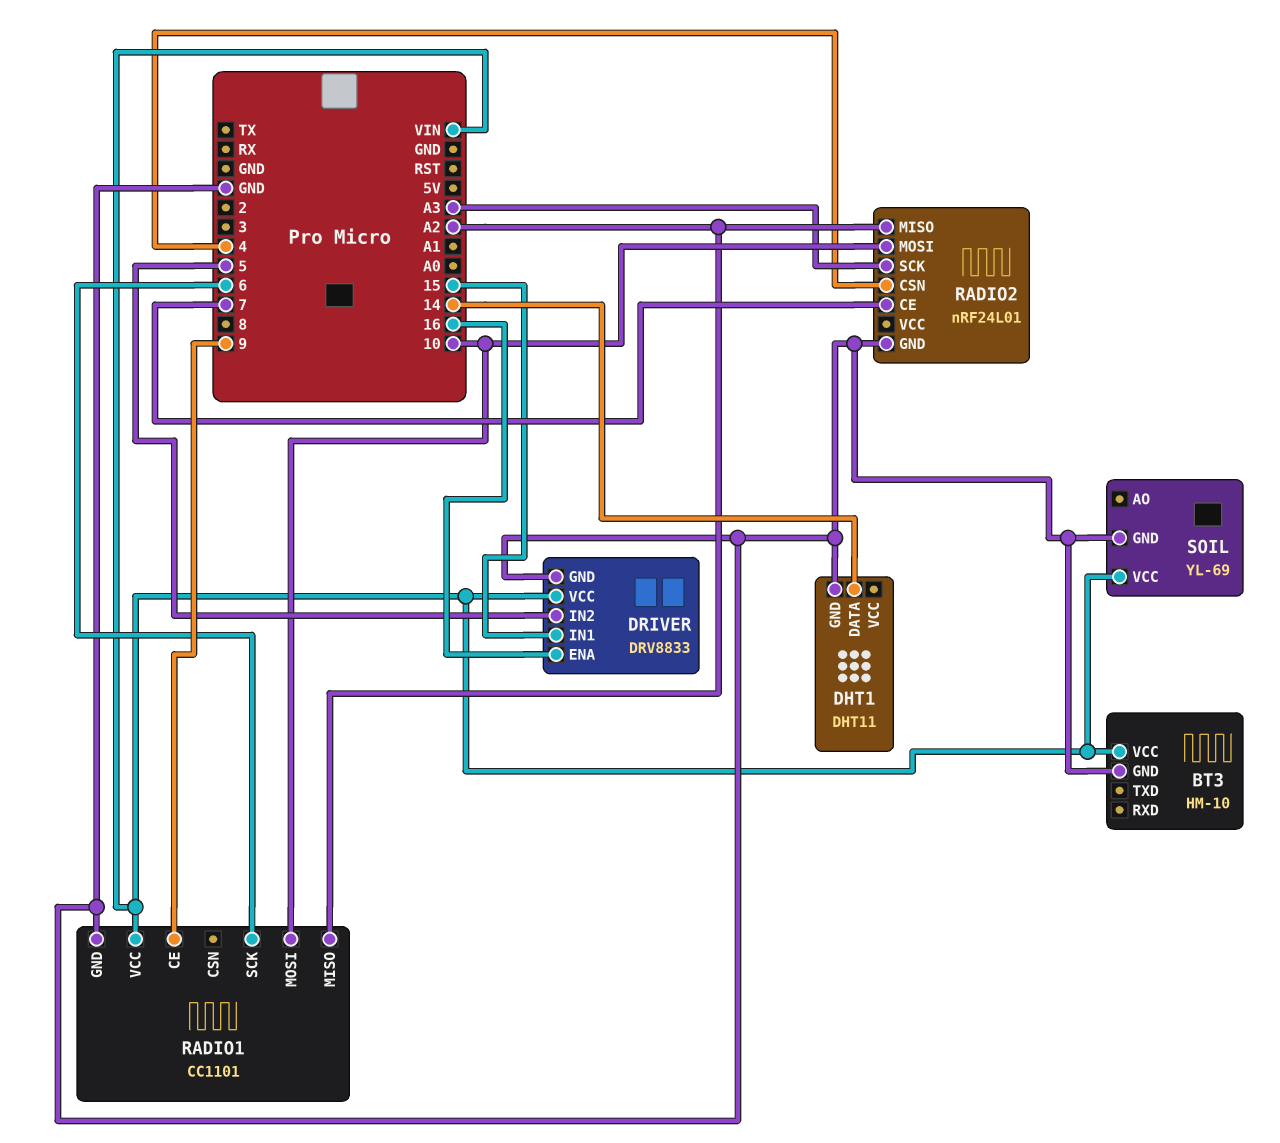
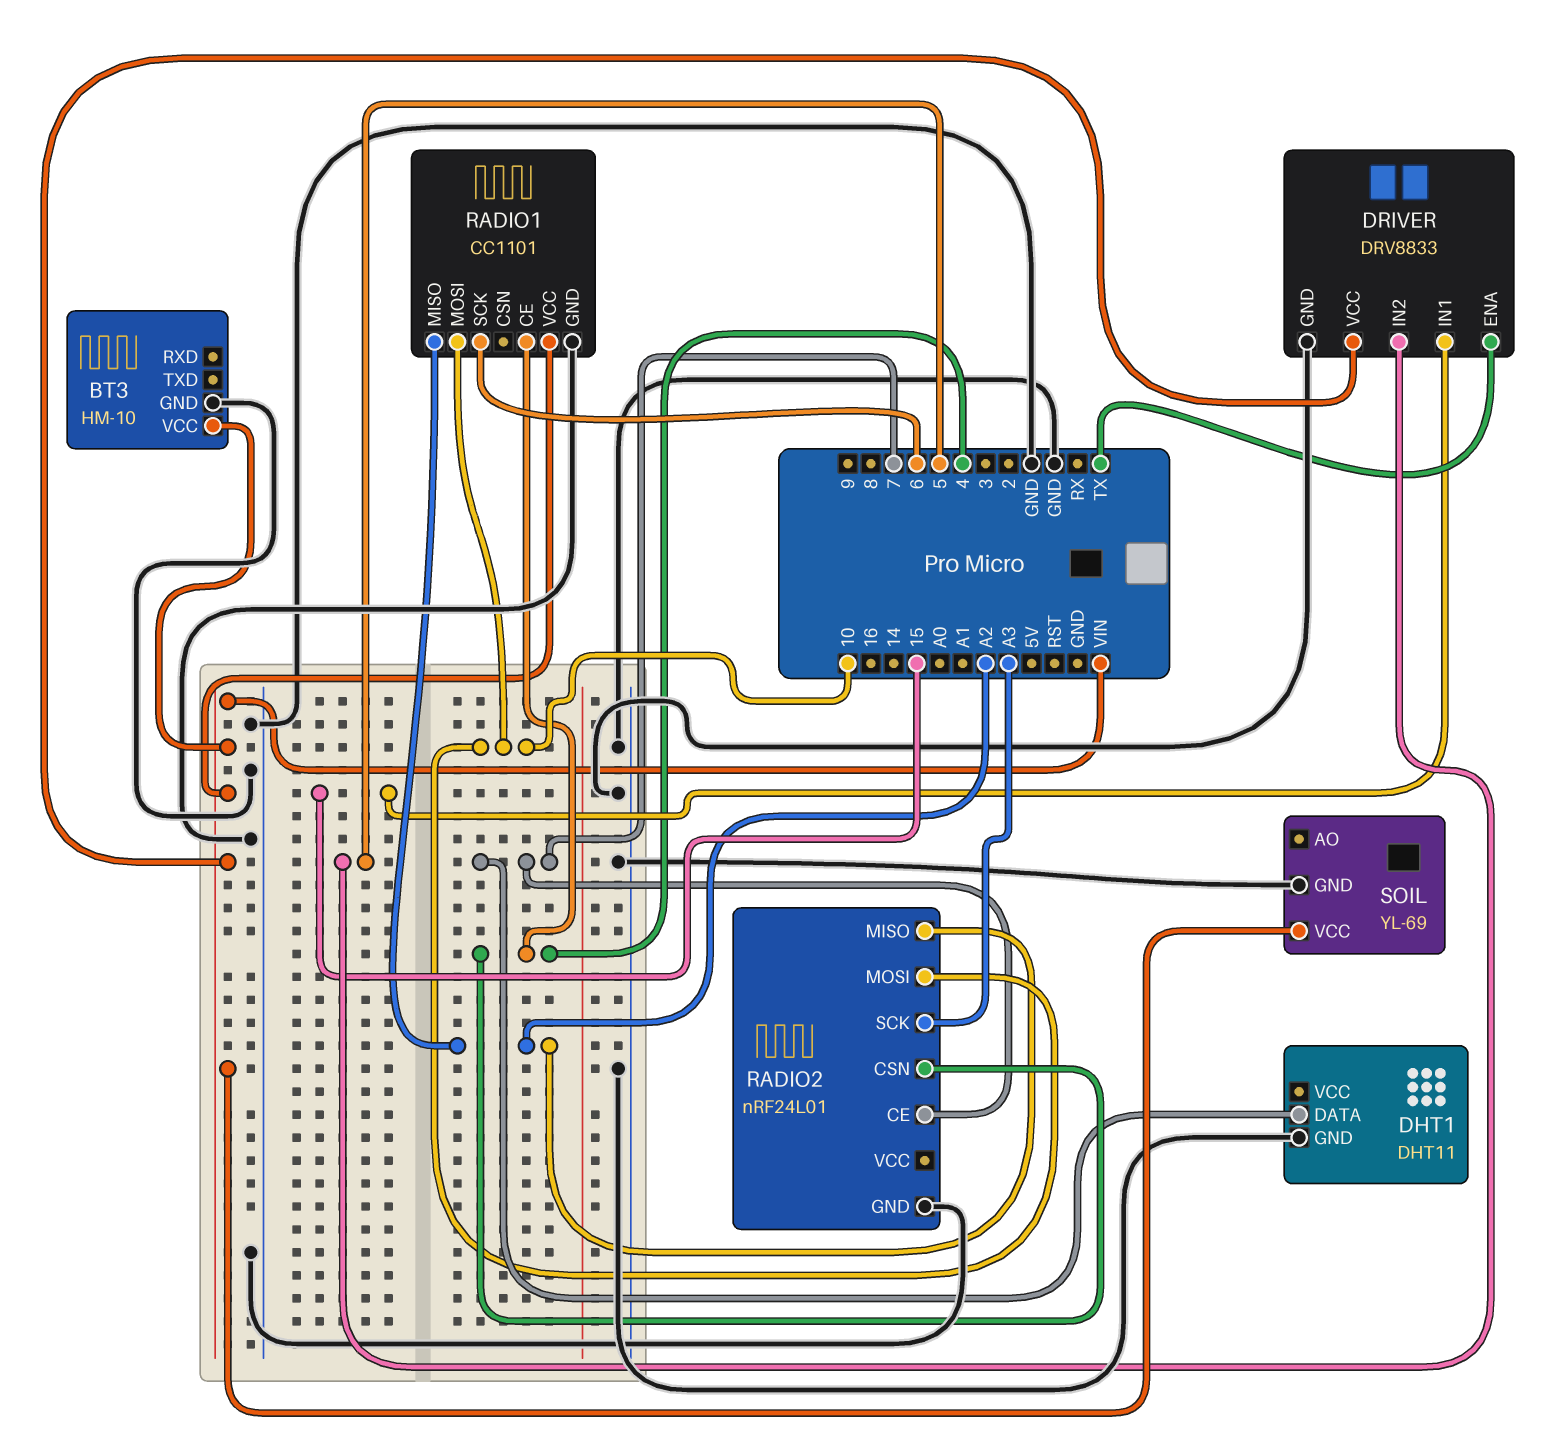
DHT1 pin DATA: 14 -> 7
DRIVER pin ENA: 16 -> TX
RADIO1 pin CE: 9 -> 4

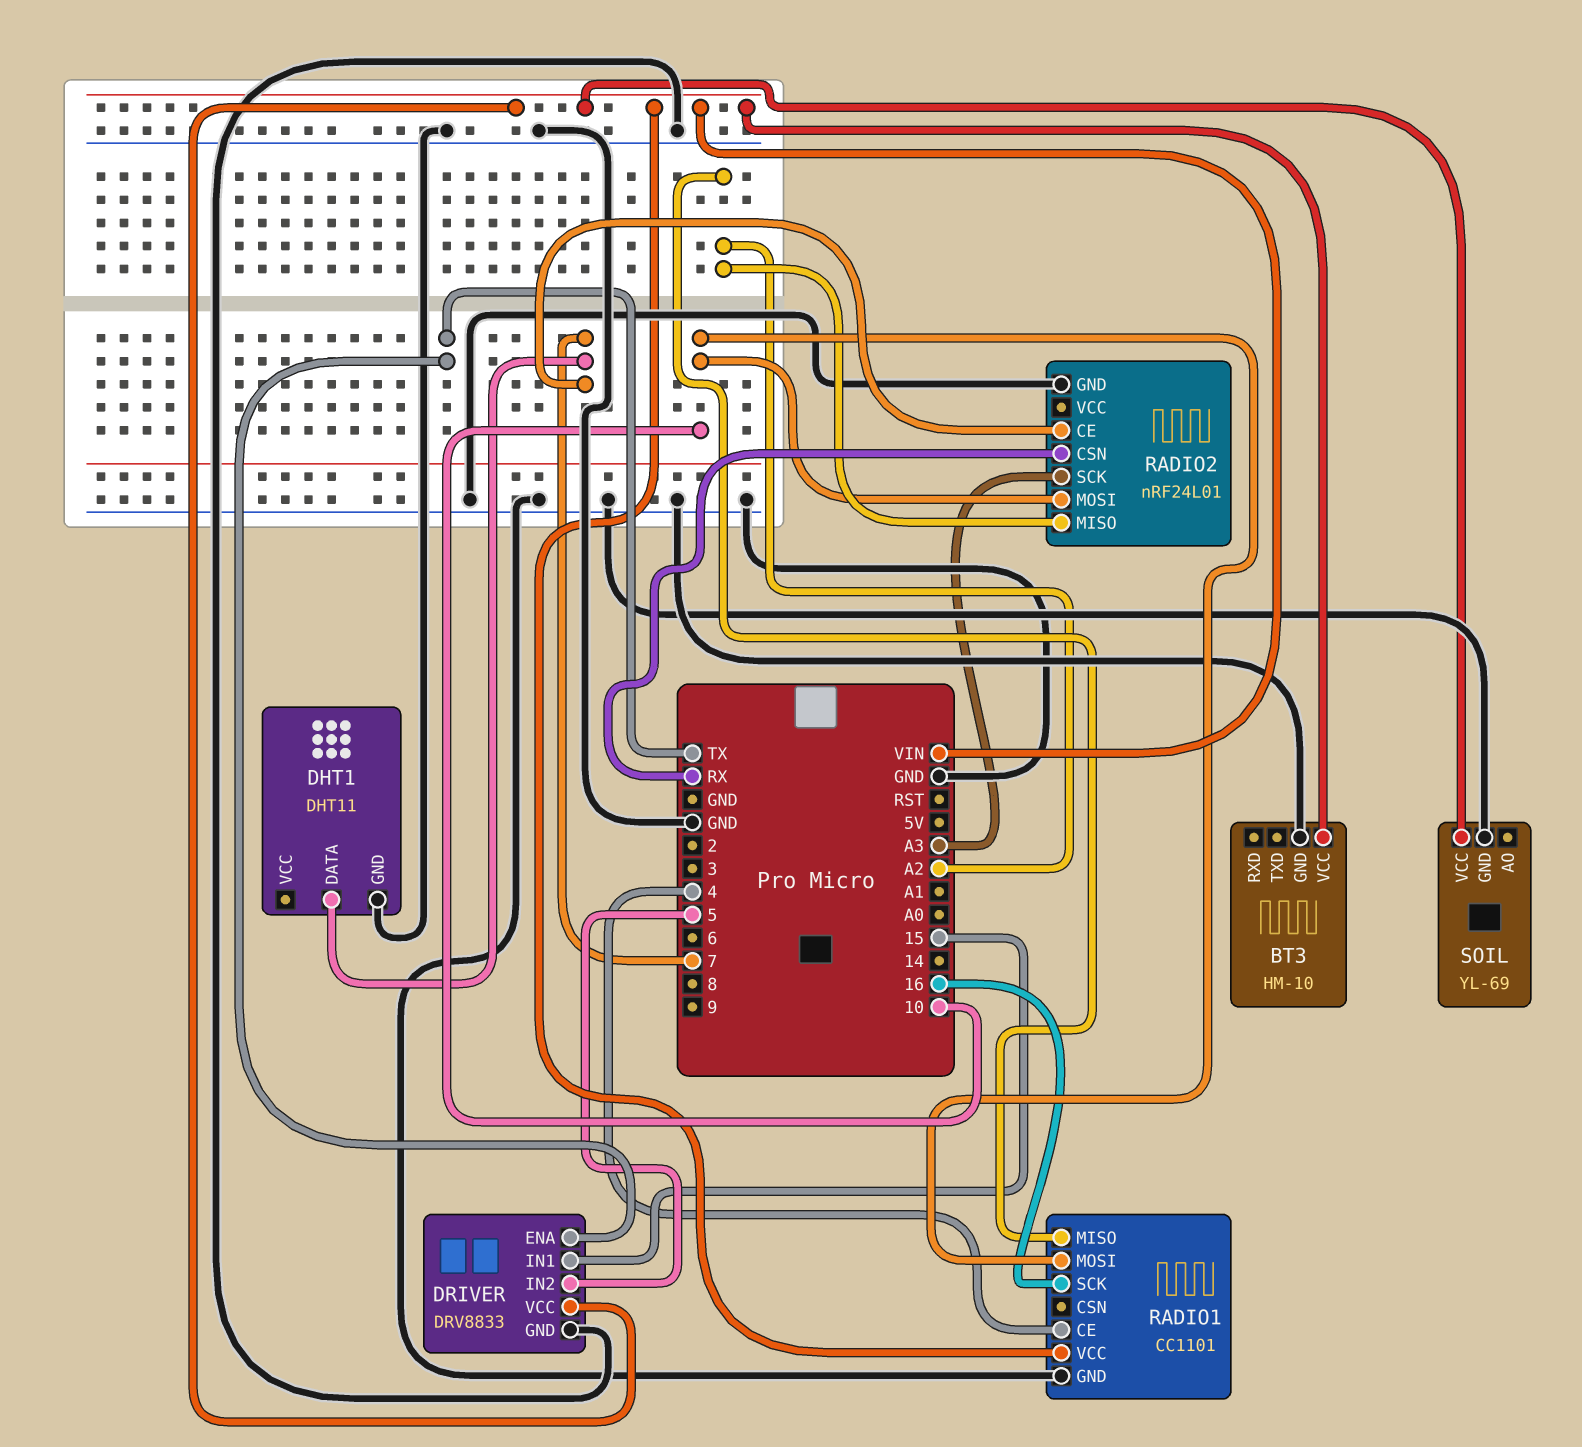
RADIO1 pin SCK: 6 -> 16
RADIO2 pin CSN: 4 -> RX

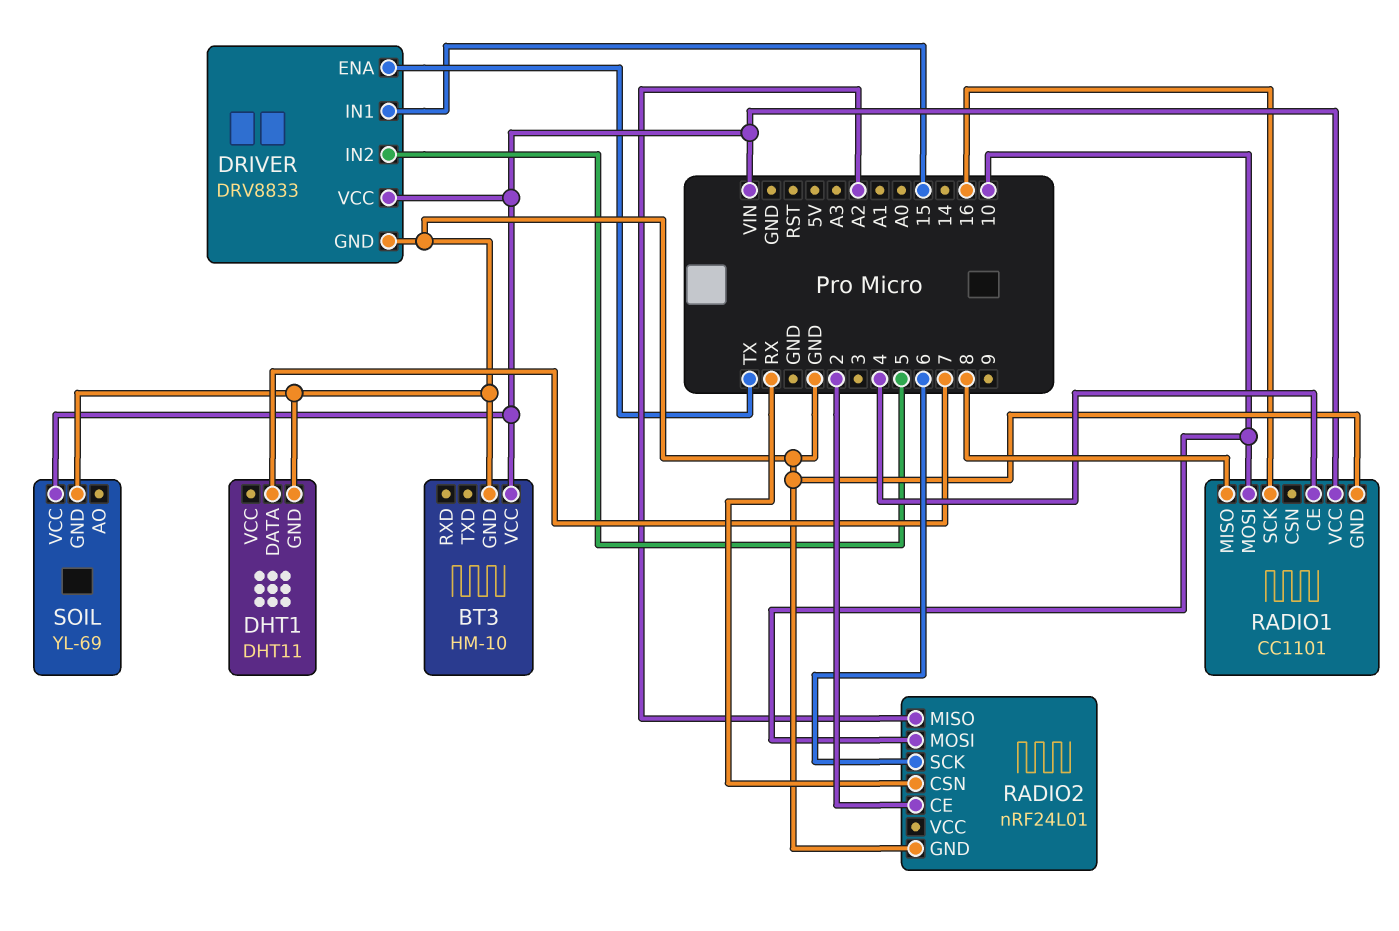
RADIO1 pin MISO: A2 -> 8
RADIO2 pin CE: 7 -> 2
RADIO2 pin SCK: A3 -> 6

